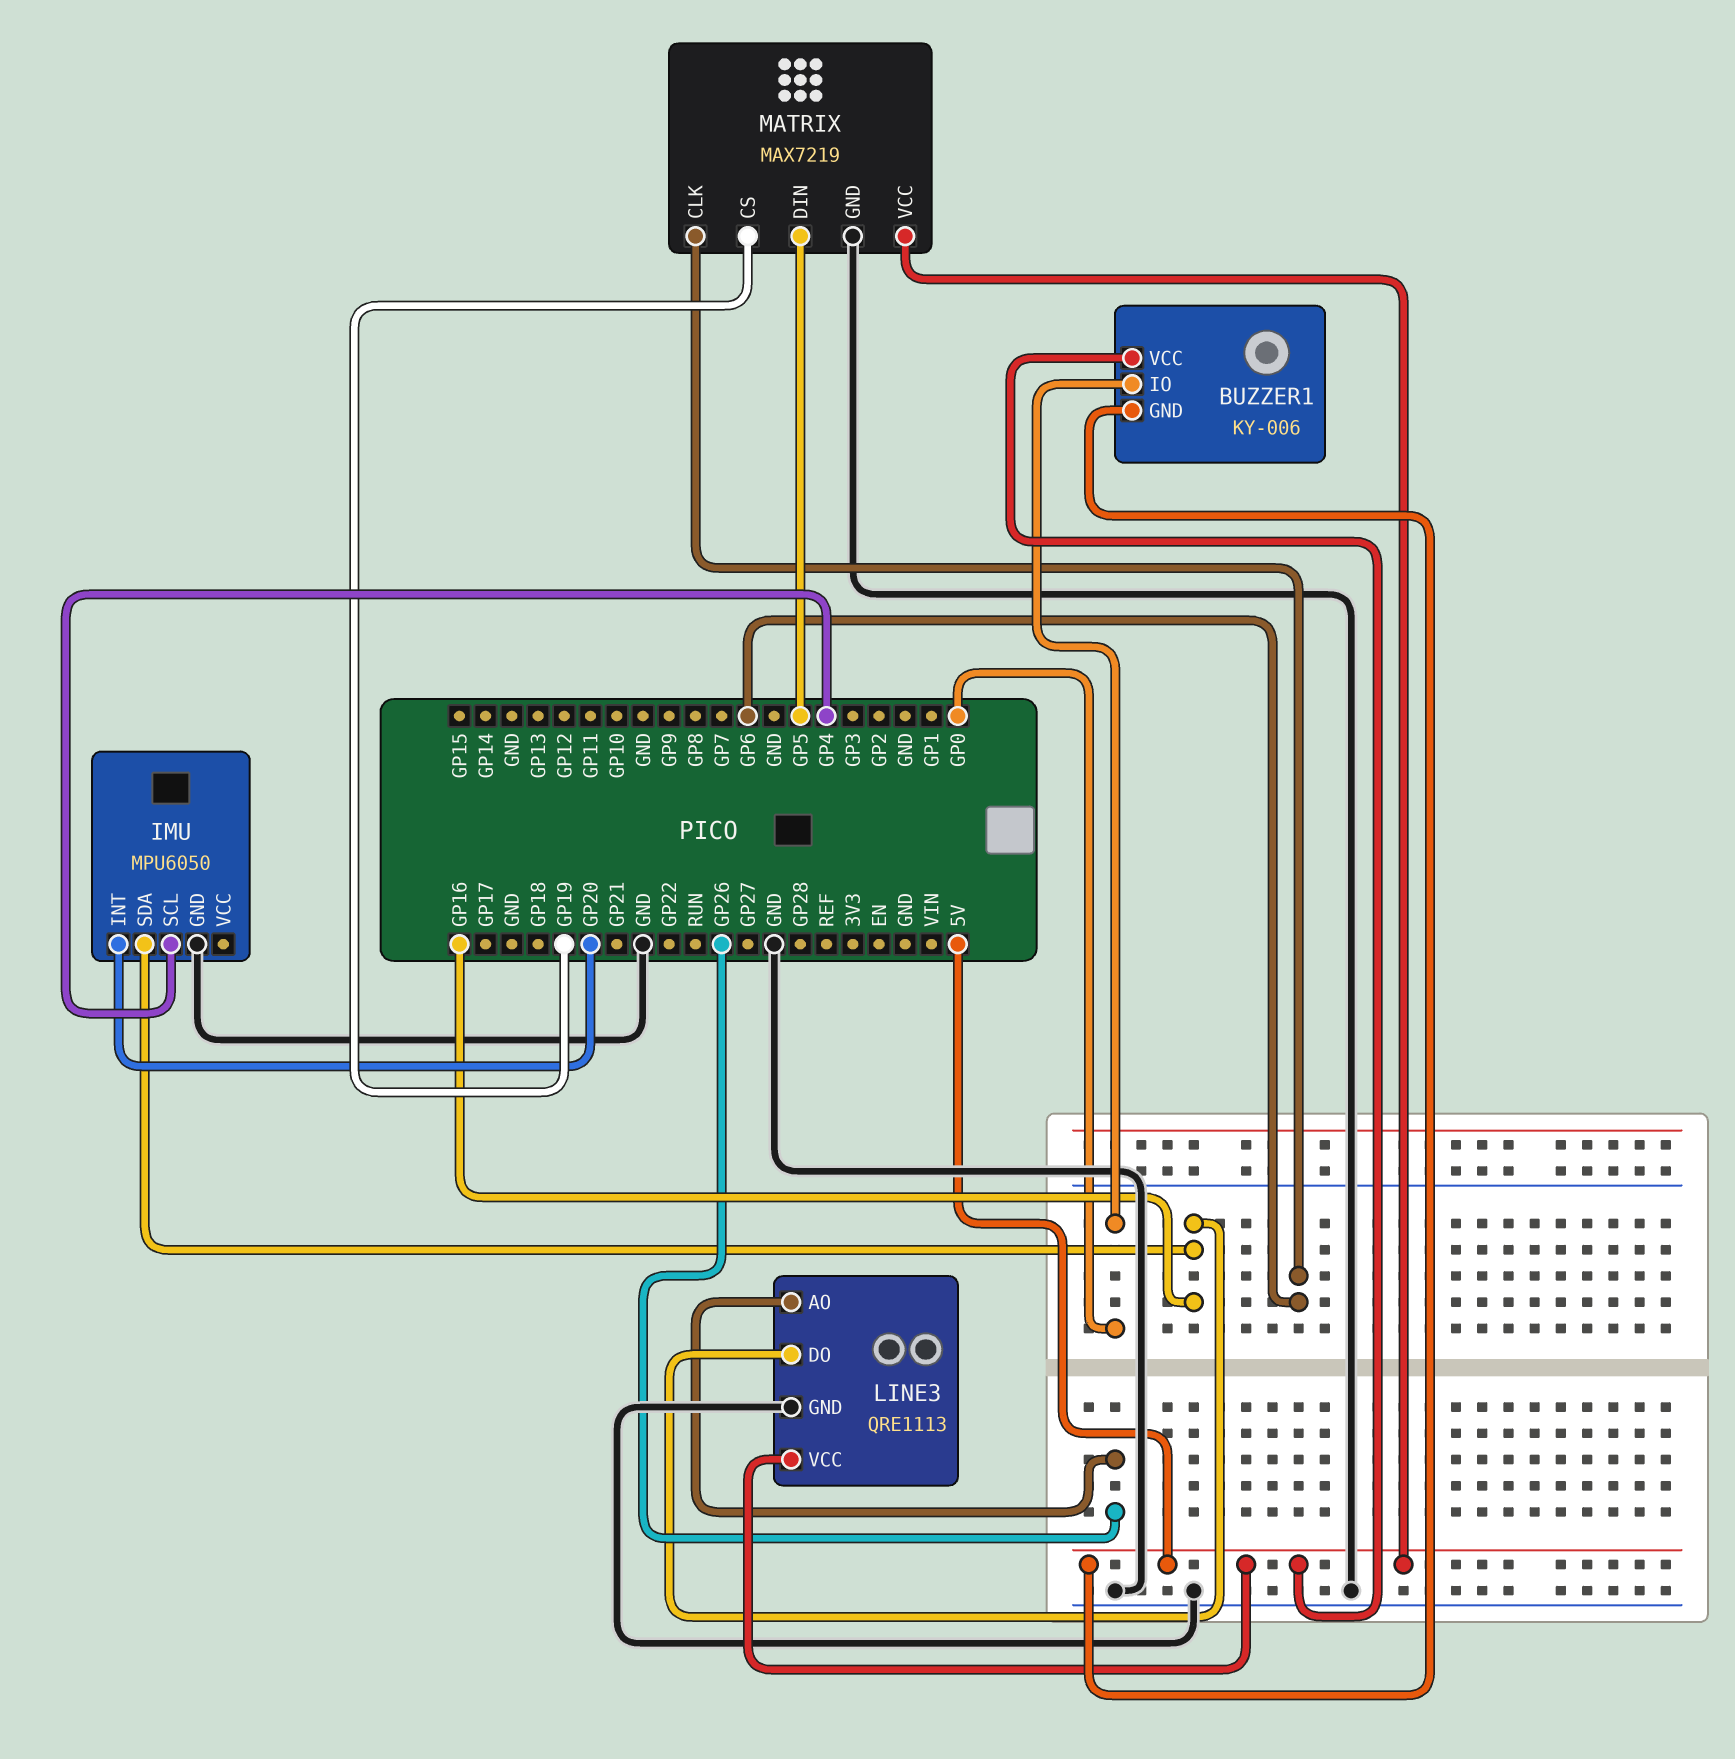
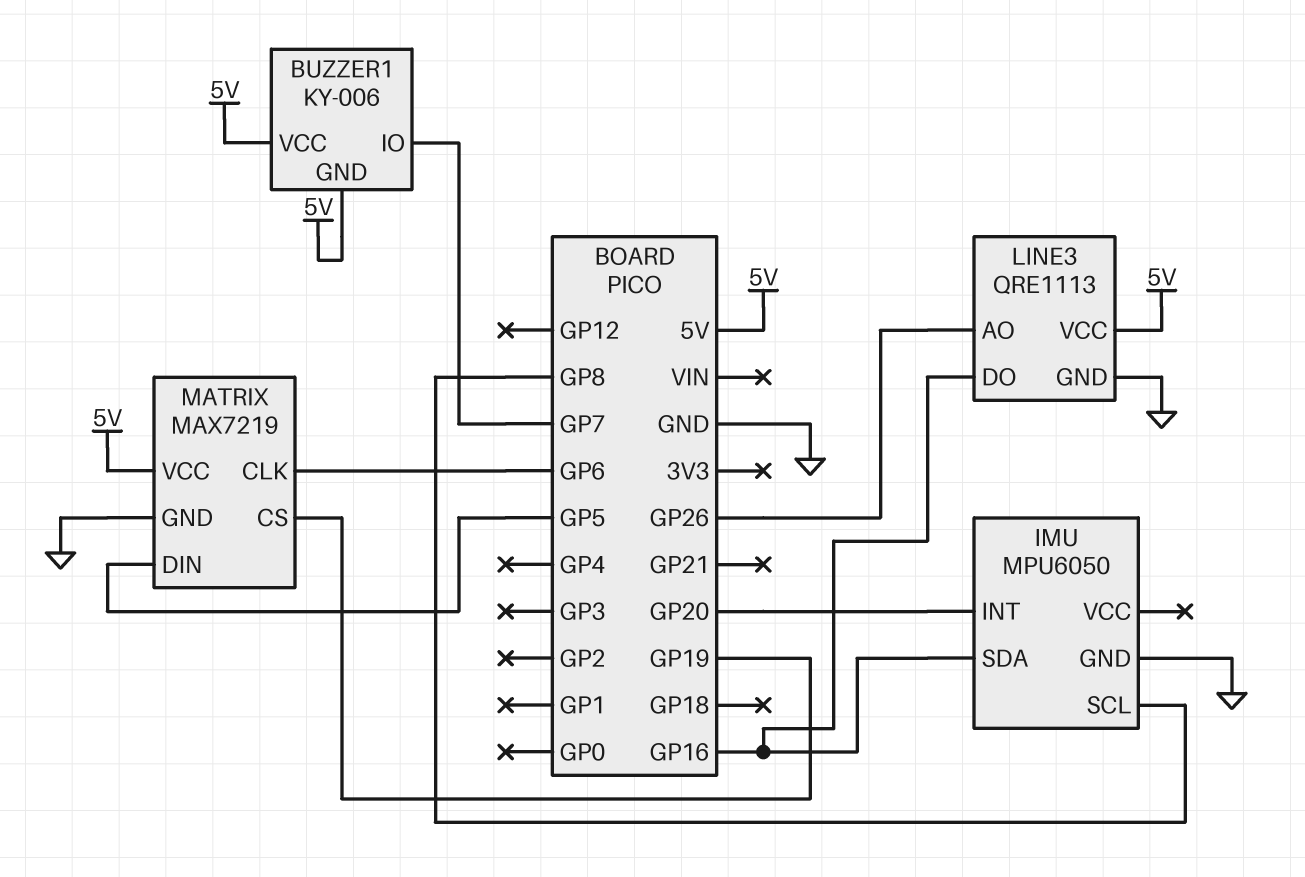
BUZZER1 pin IO: GP0 -> GP7
IMU pin SCL: GP4 -> GP8

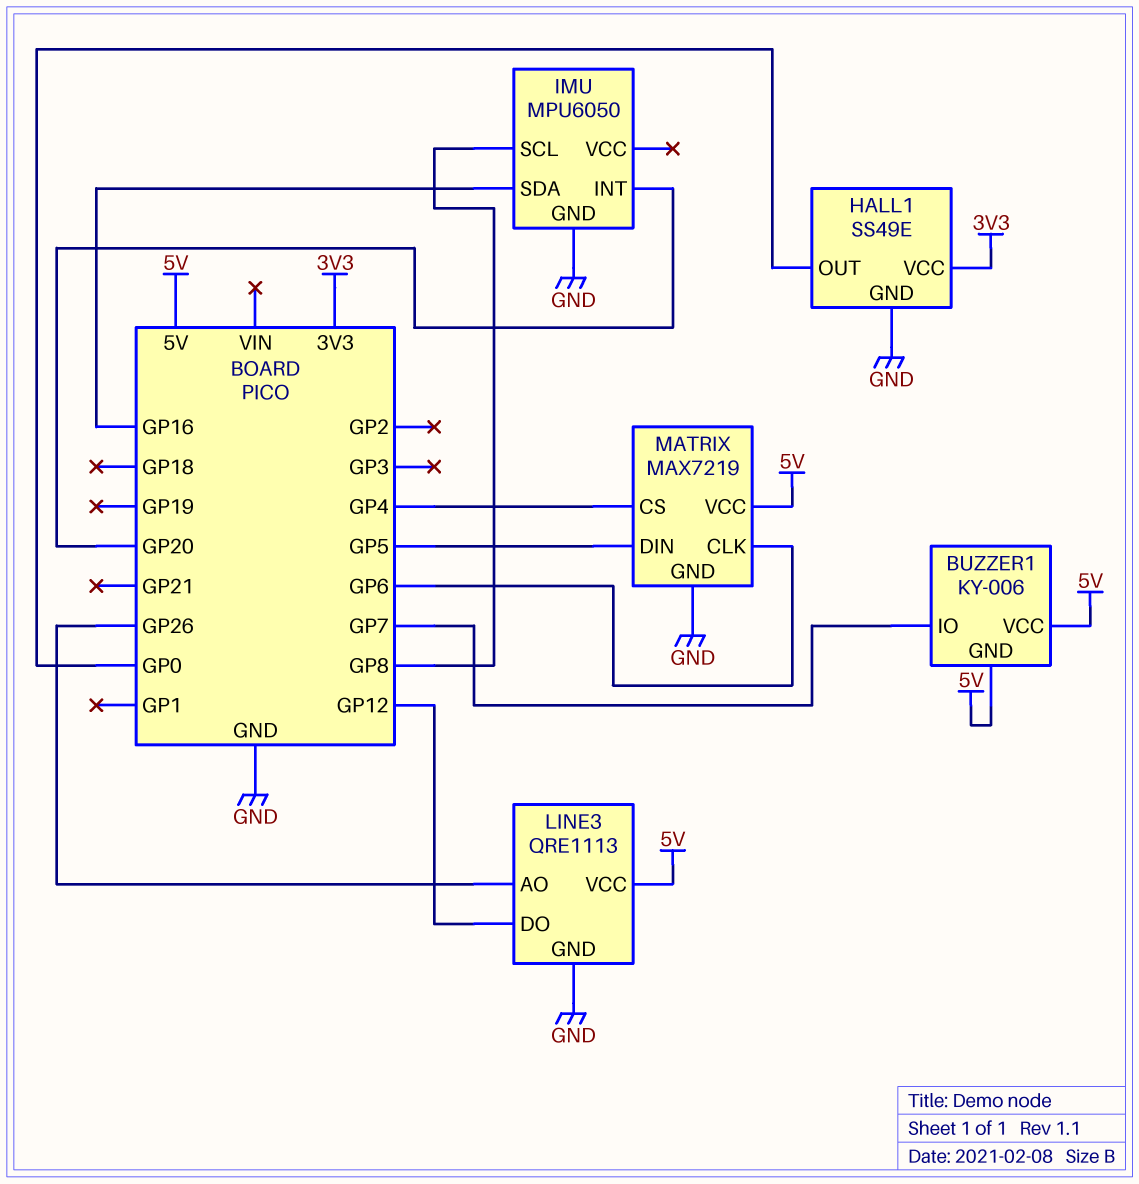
HALL1: none -> SS49E
HALL1 pin GND: none -> GND
HALL1 pin OUT: none -> GP0
HALL1 pin VCC: none -> 3V3
LINE3 pin DO: GP16 -> GP12
MATRIX pin CS: GP19 -> GP4

